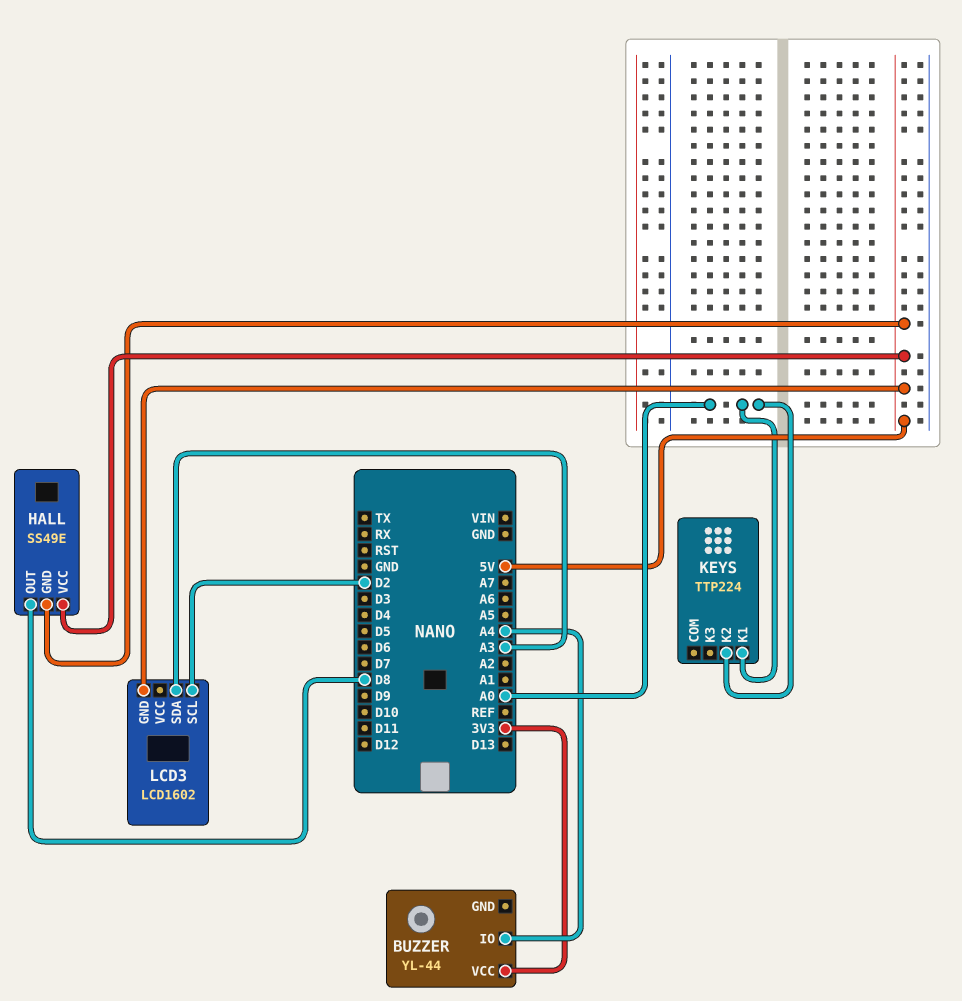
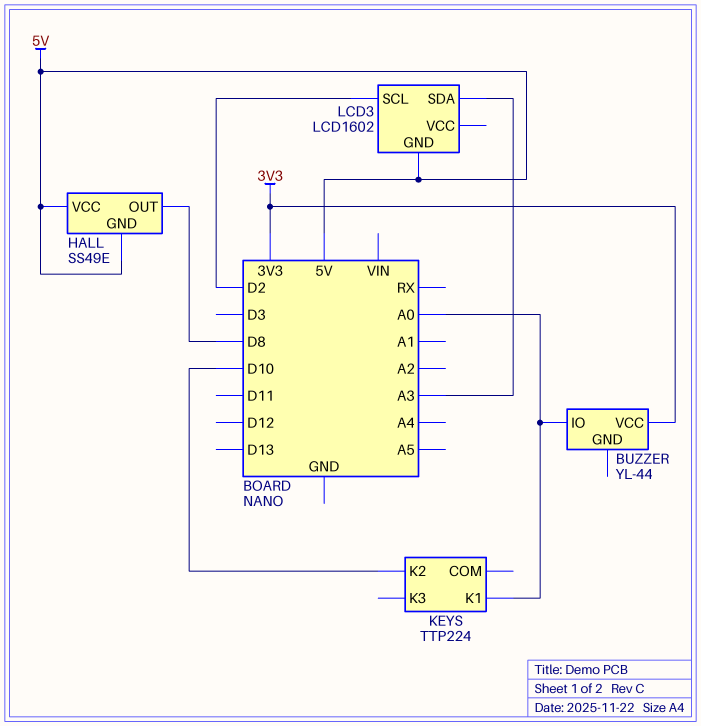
BUZZER pin IO: A4 -> A0
KEYS pin K2: A0 -> D10

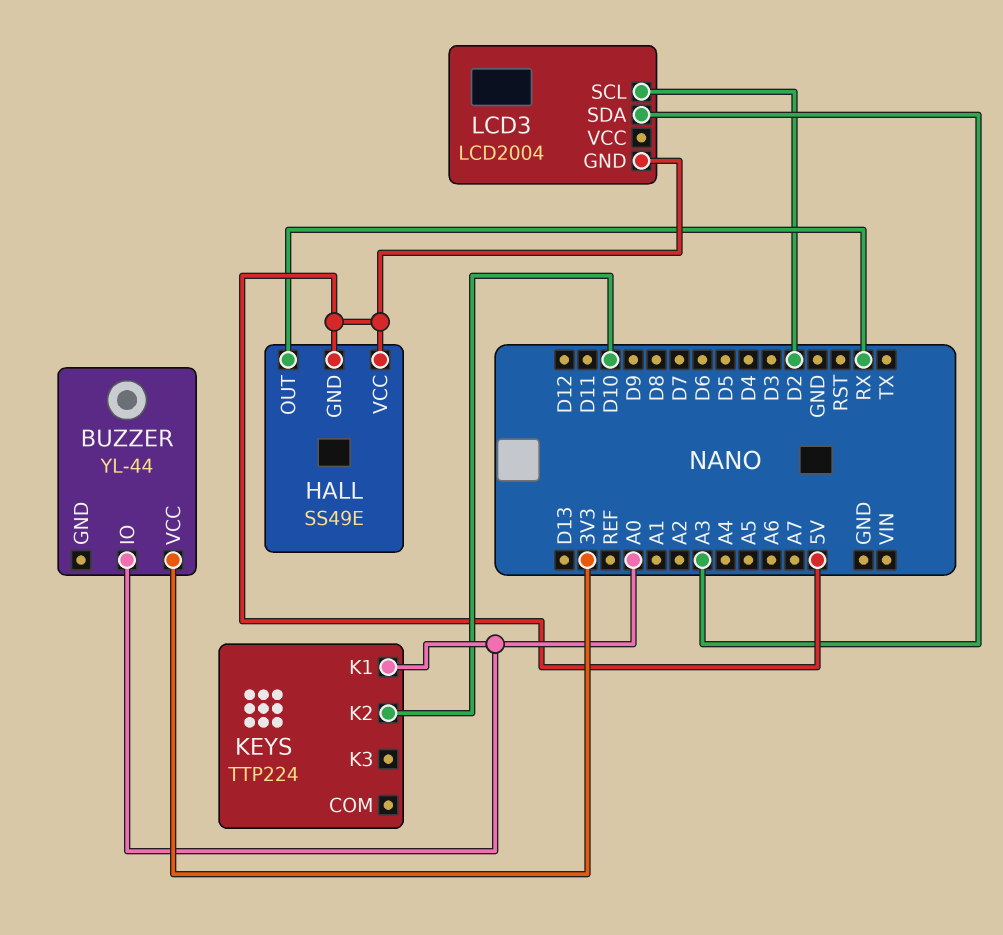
HALL pin OUT: D8 -> RX
LCD3: LCD1602 -> LCD2004

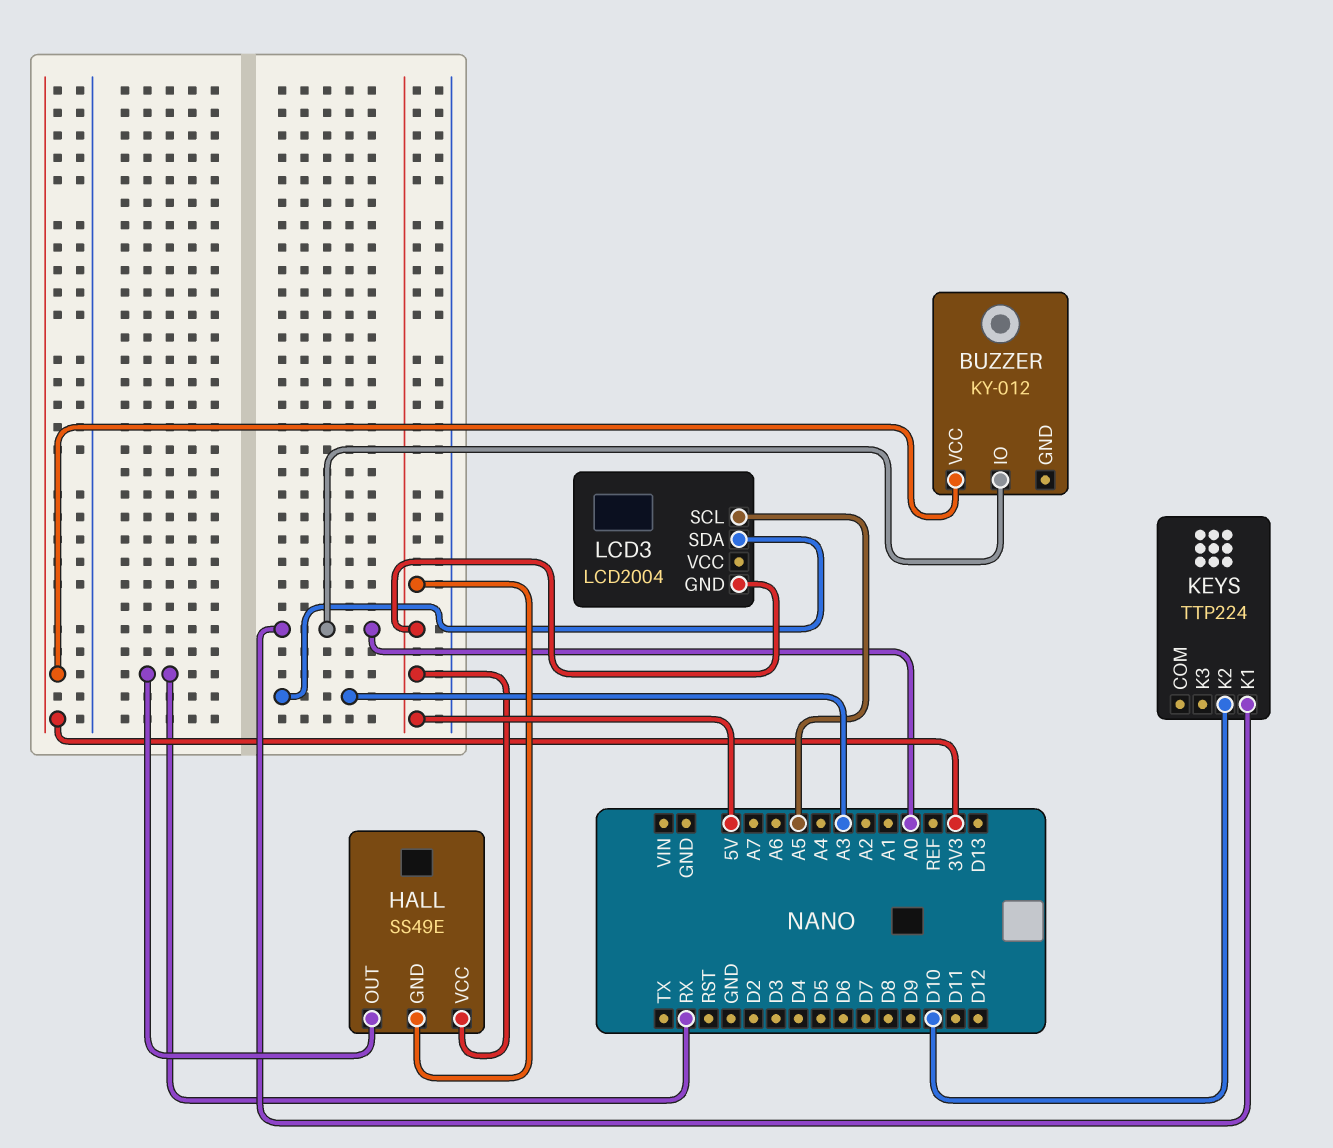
BUZZER: YL-44 -> KY-012
LCD3 pin SCL: D2 -> A5

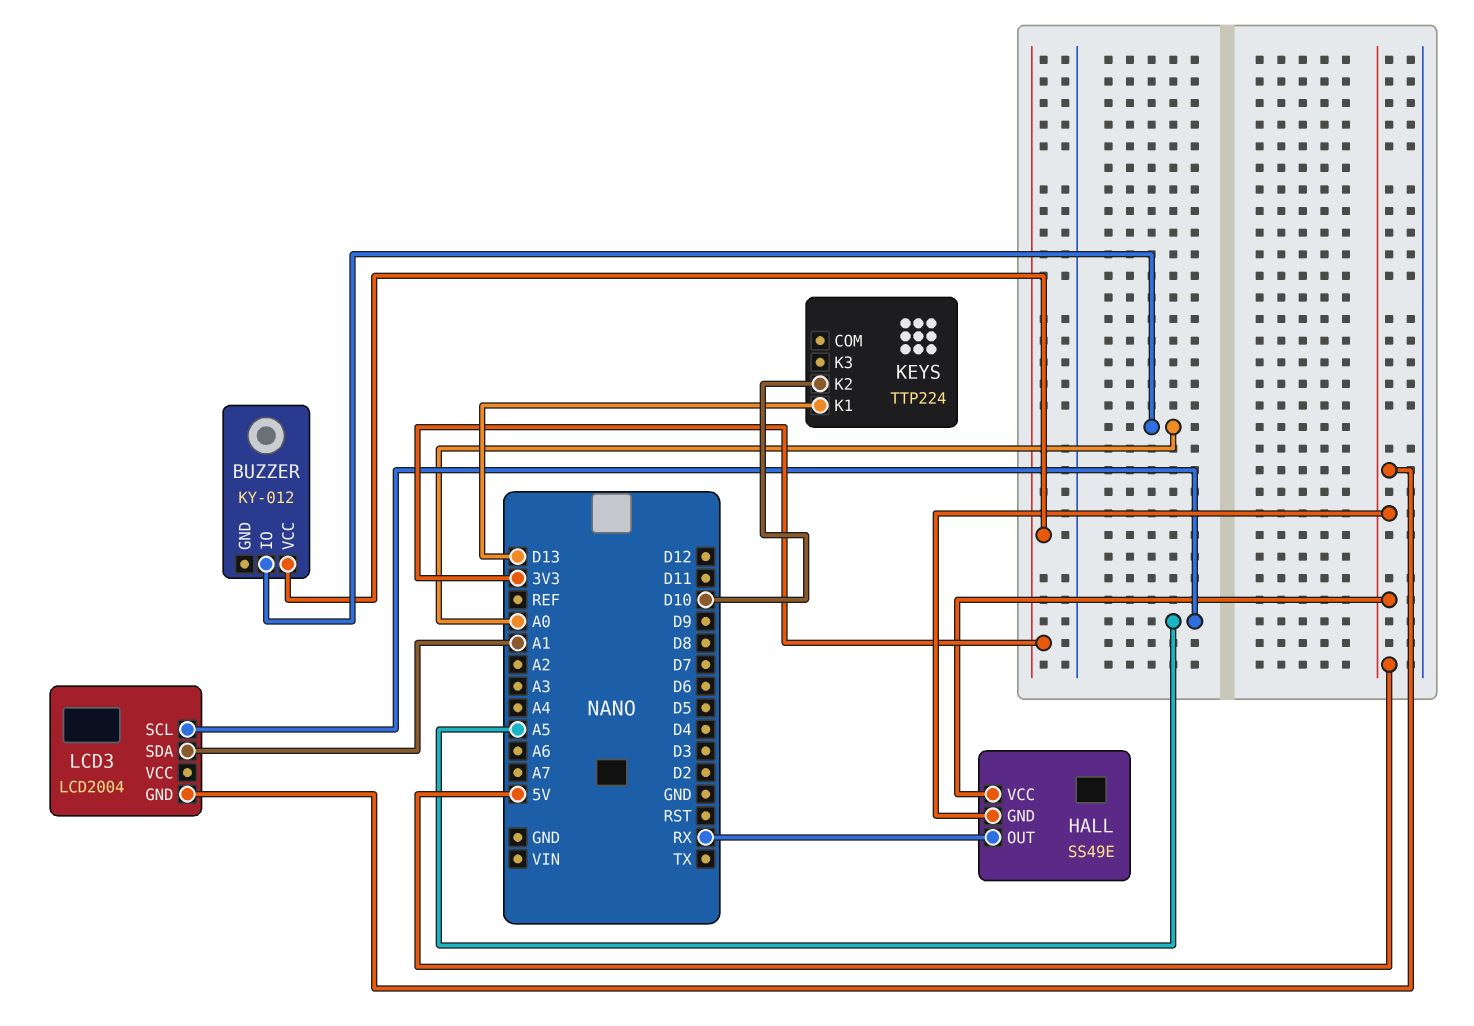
KEYS pin K1: A0 -> D13
LCD3 pin SDA: A3 -> A1

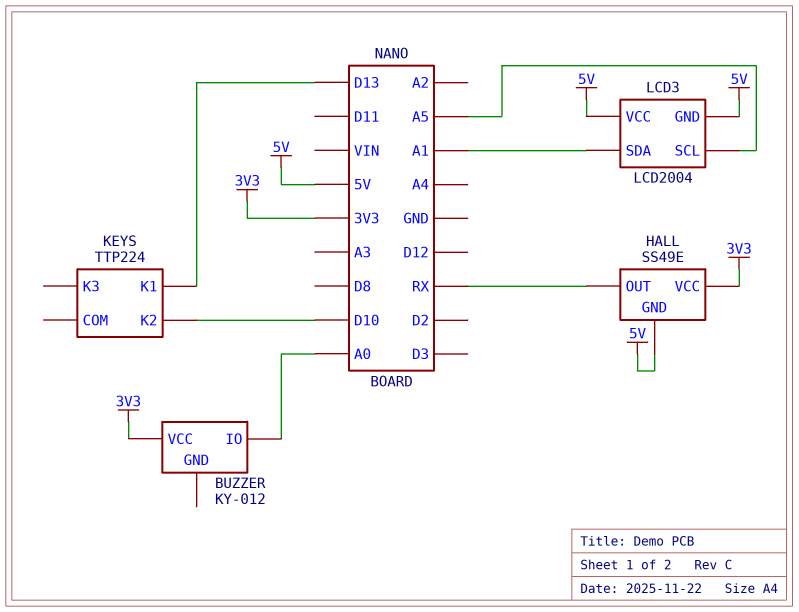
HALL pin VCC: 5V -> 3V3
LCD3 pin VCC: none -> 5V

